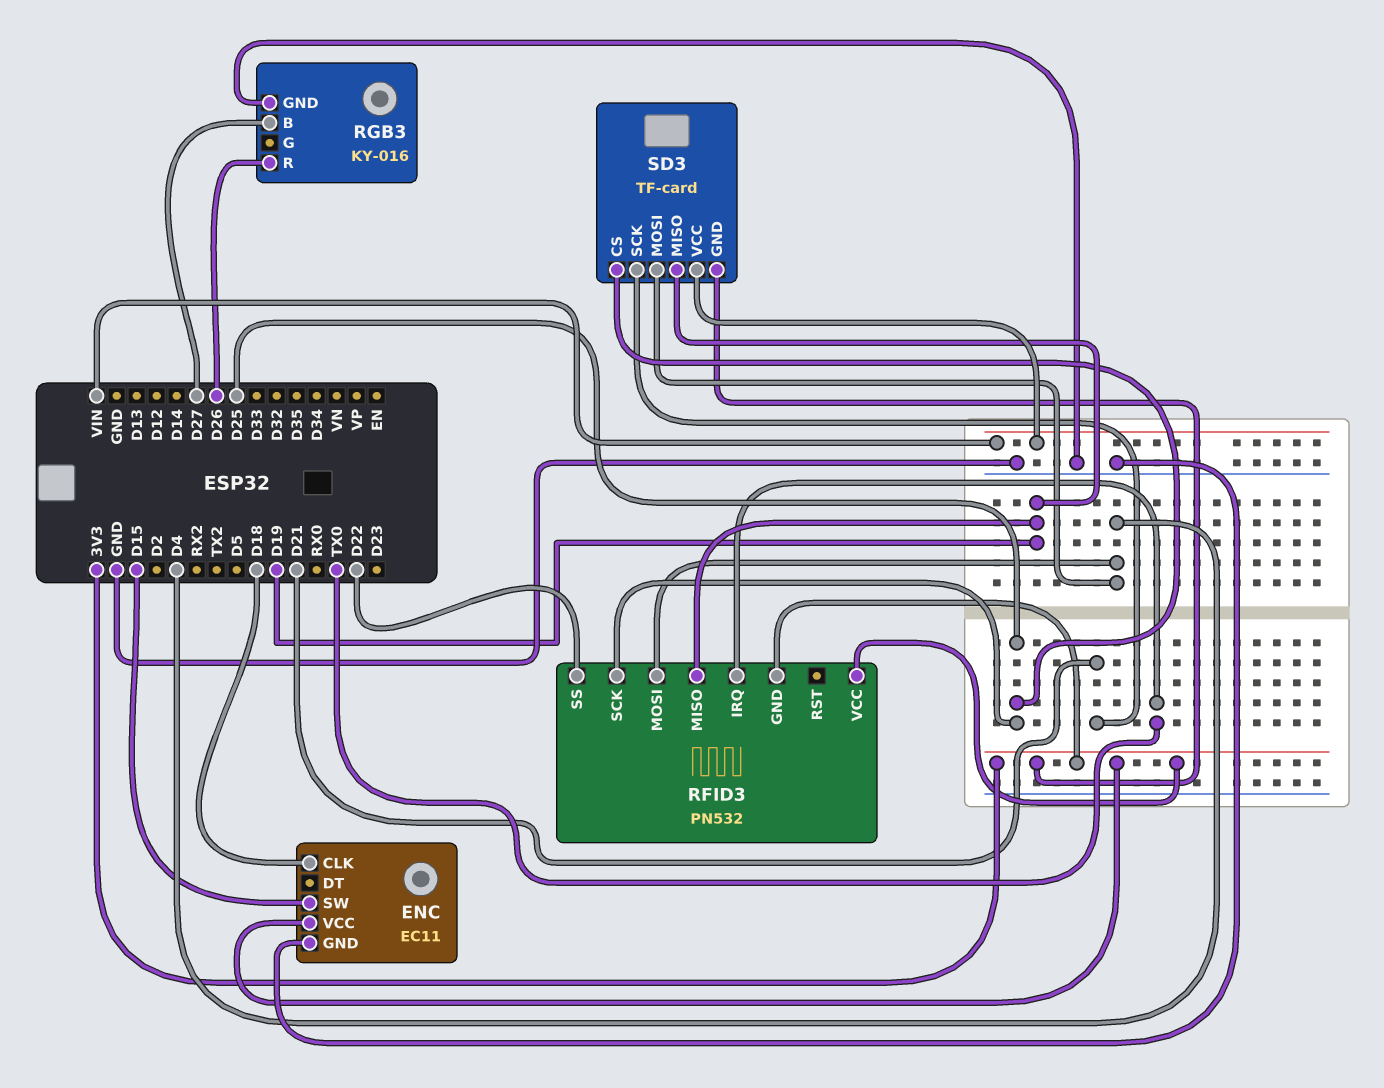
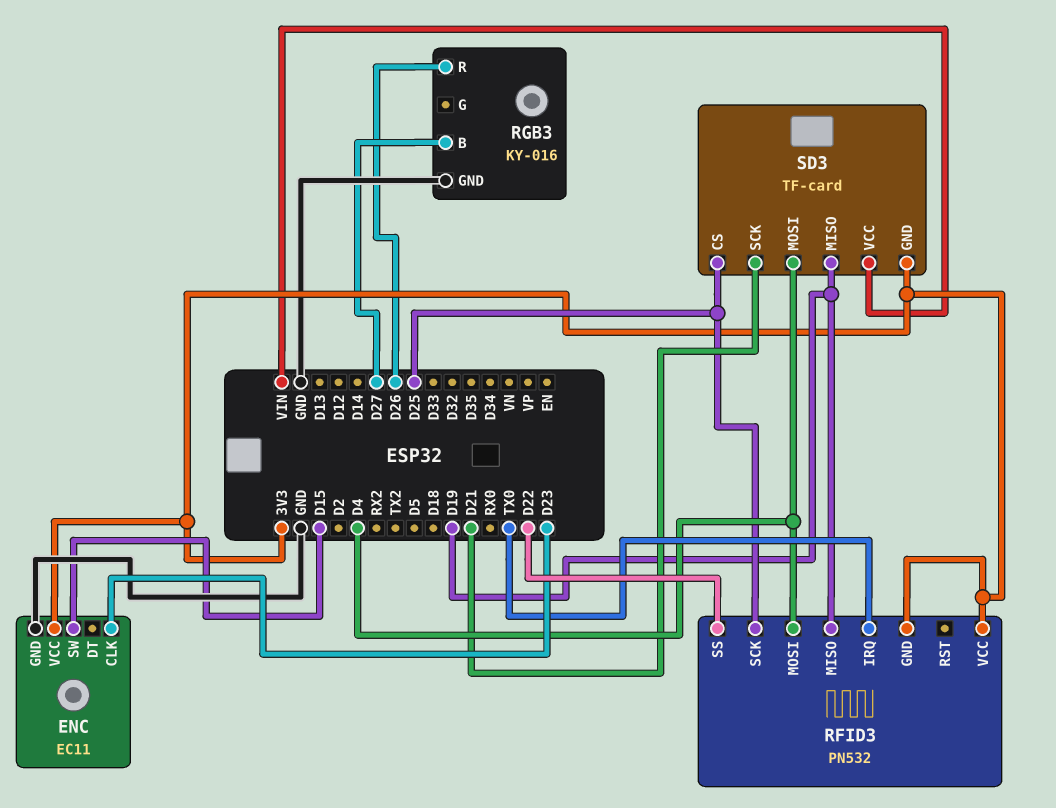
ENC pin CLK: D18 -> D23

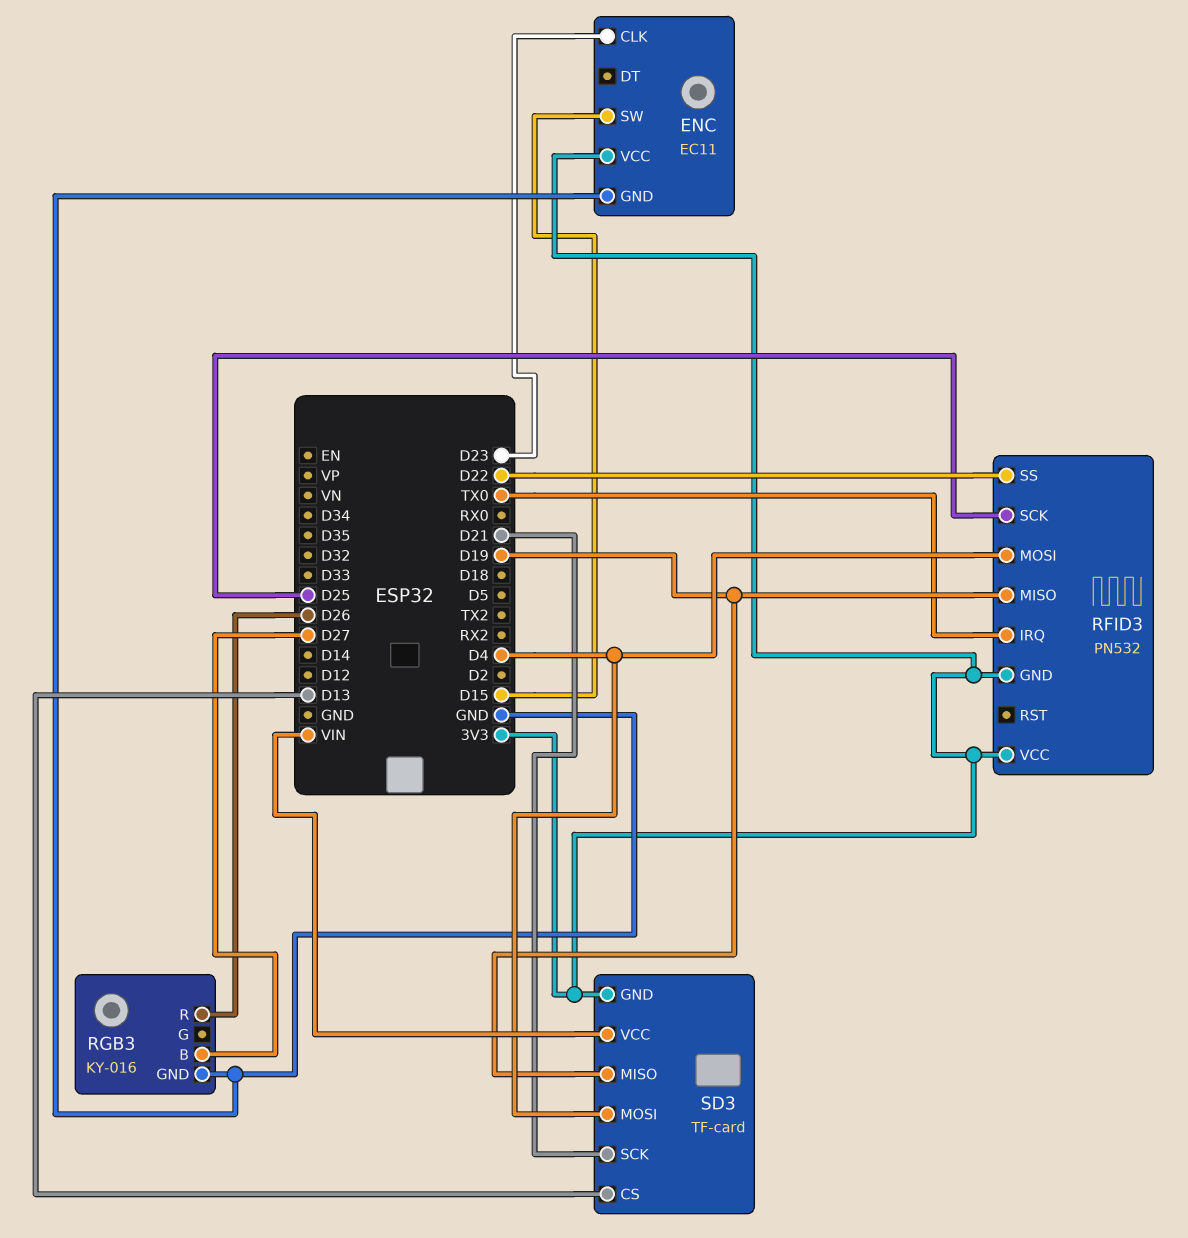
SD3 pin CS: D25 -> D13

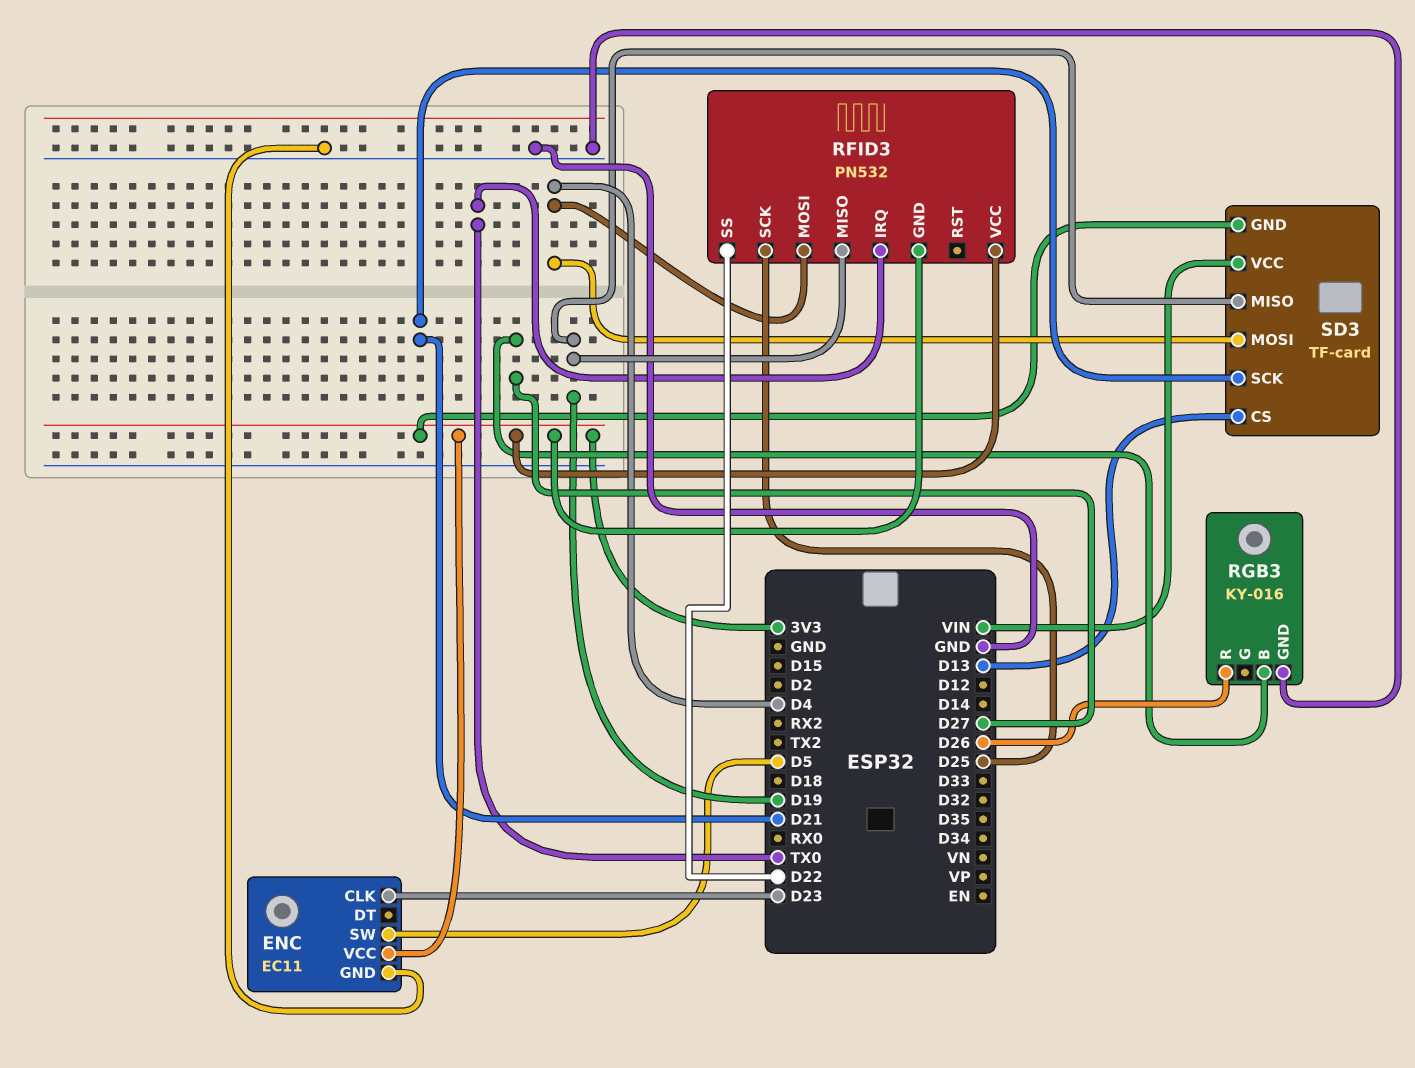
ENC pin SW: D15 -> D5

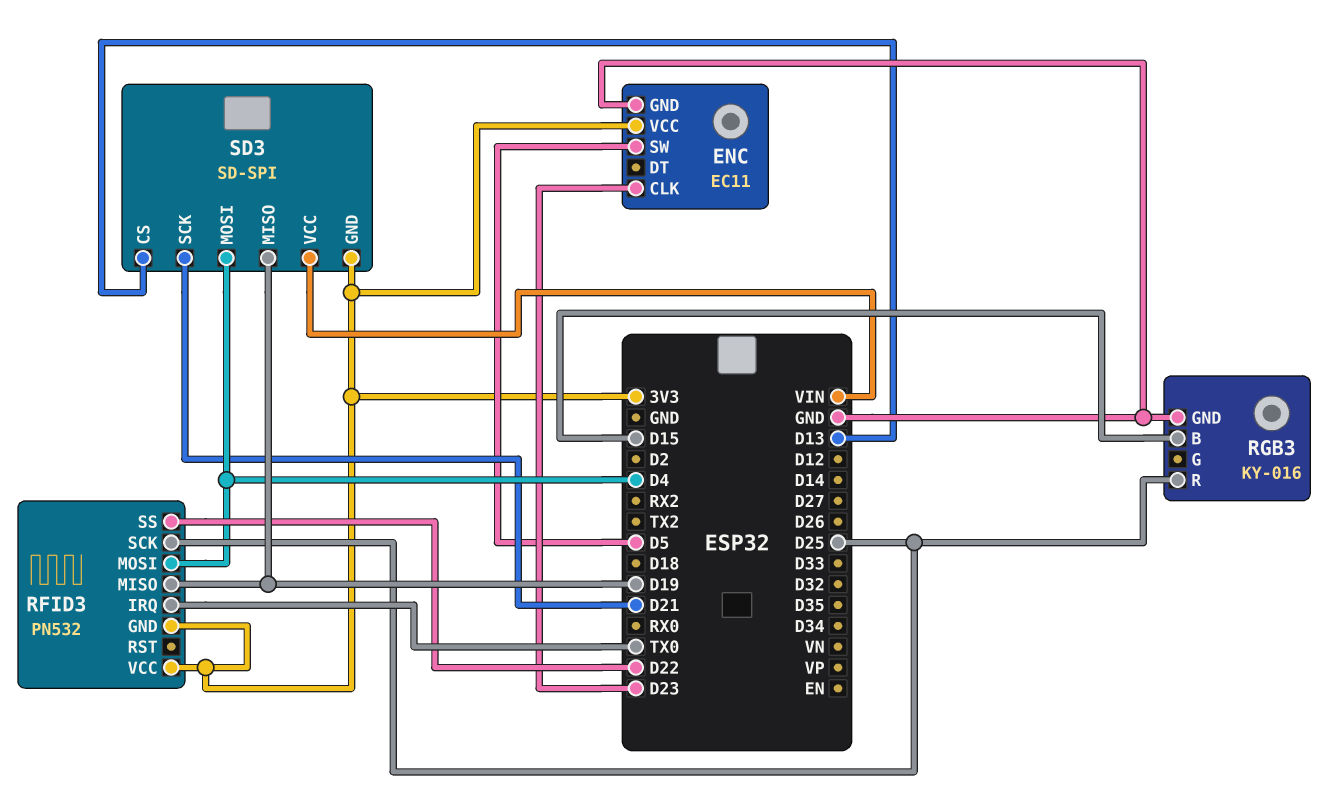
RGB3 pin B: D27 -> D15
RGB3 pin R: D26 -> D25
SD3: TF-card -> SD-SPI

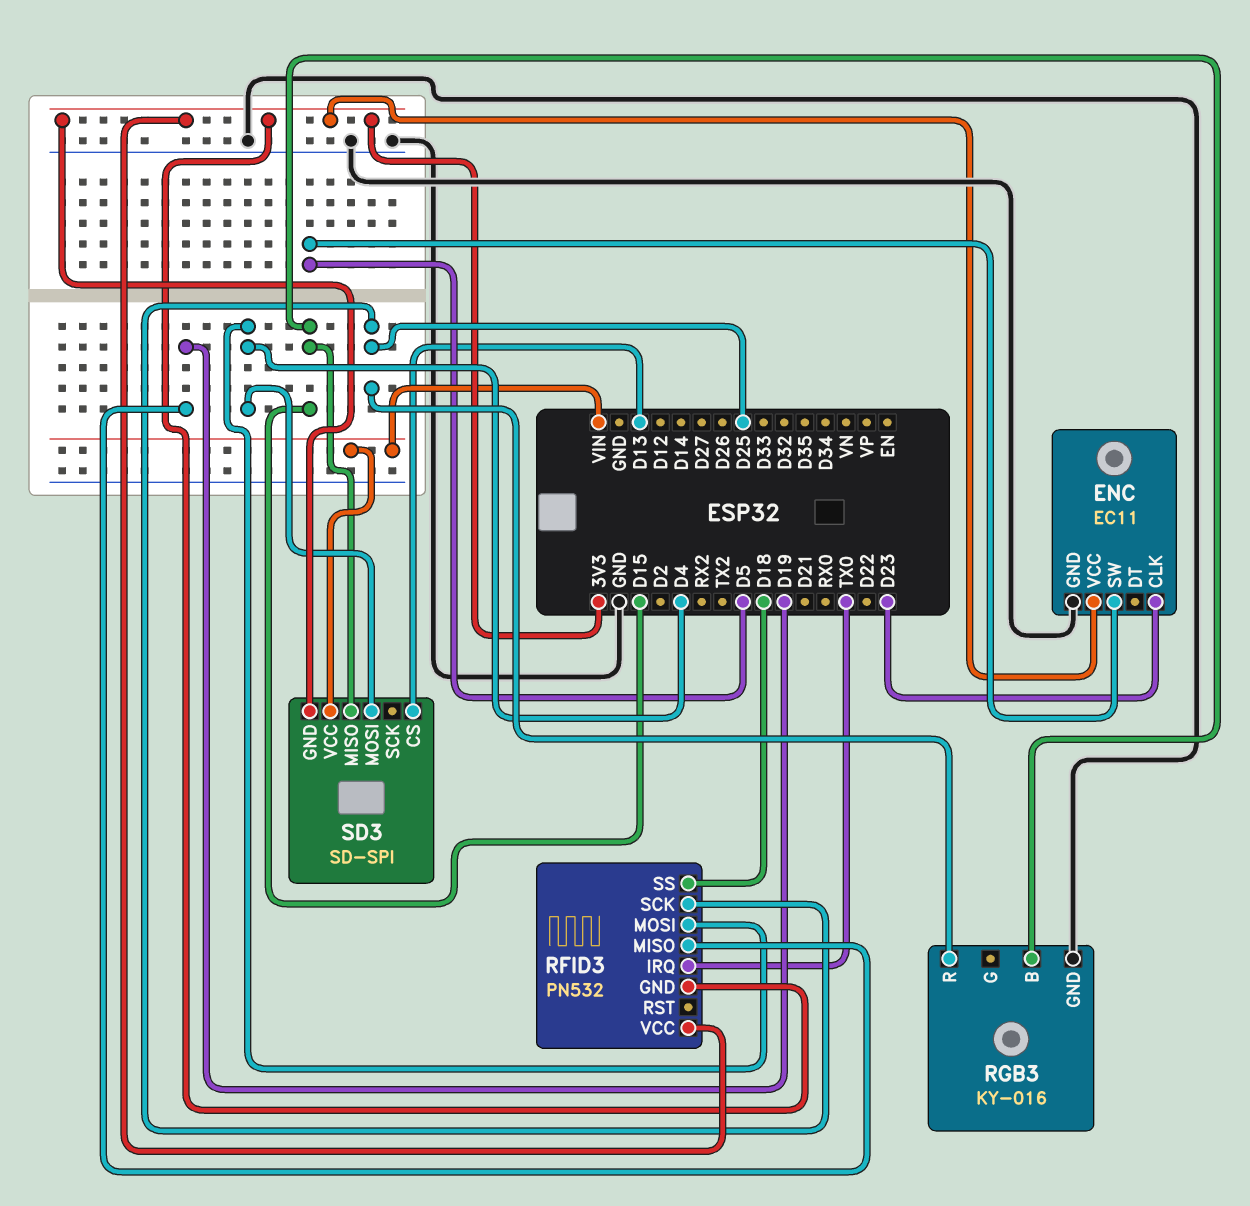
RFID3 pin SS: D22 -> D18
SD3 pin MISO: D19 -> D15
SD3 pin SCK: D21 -> none

